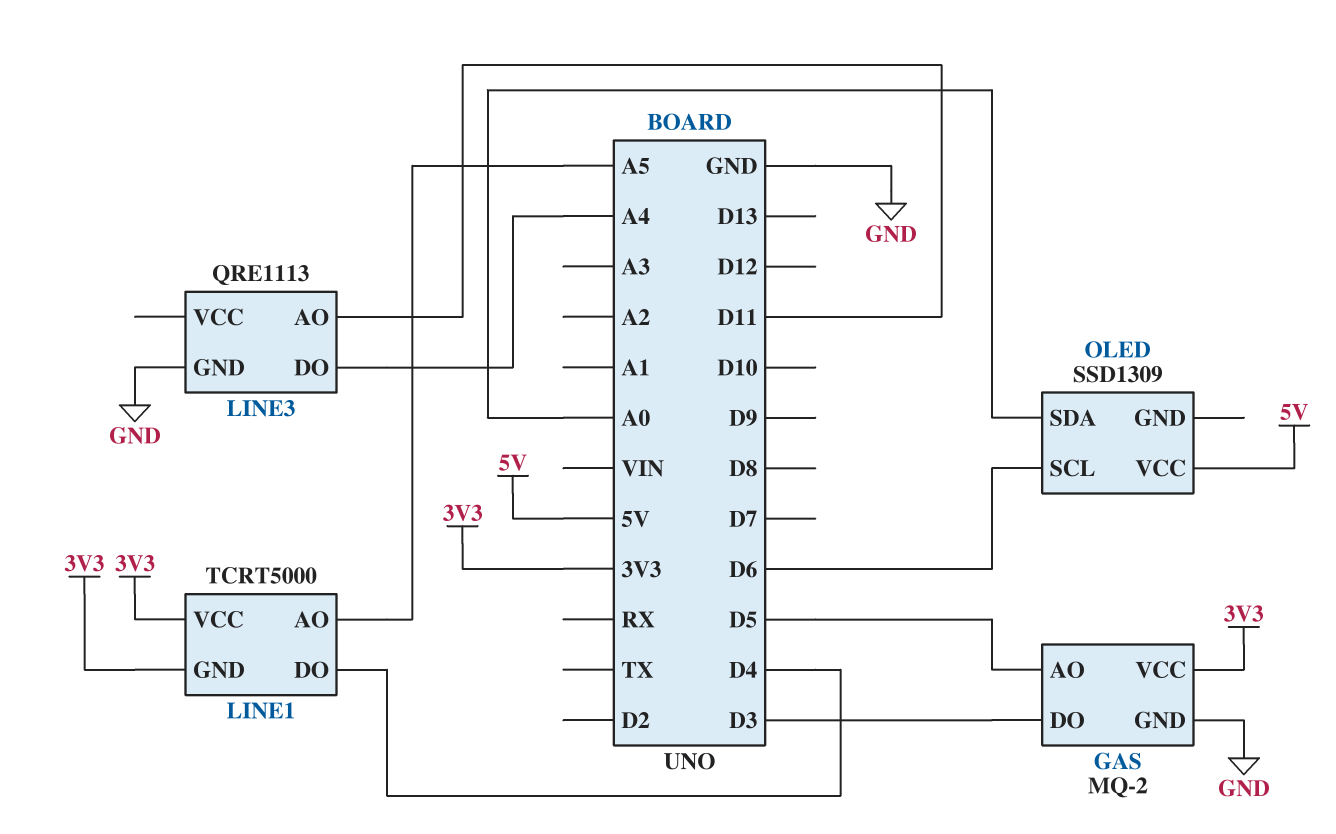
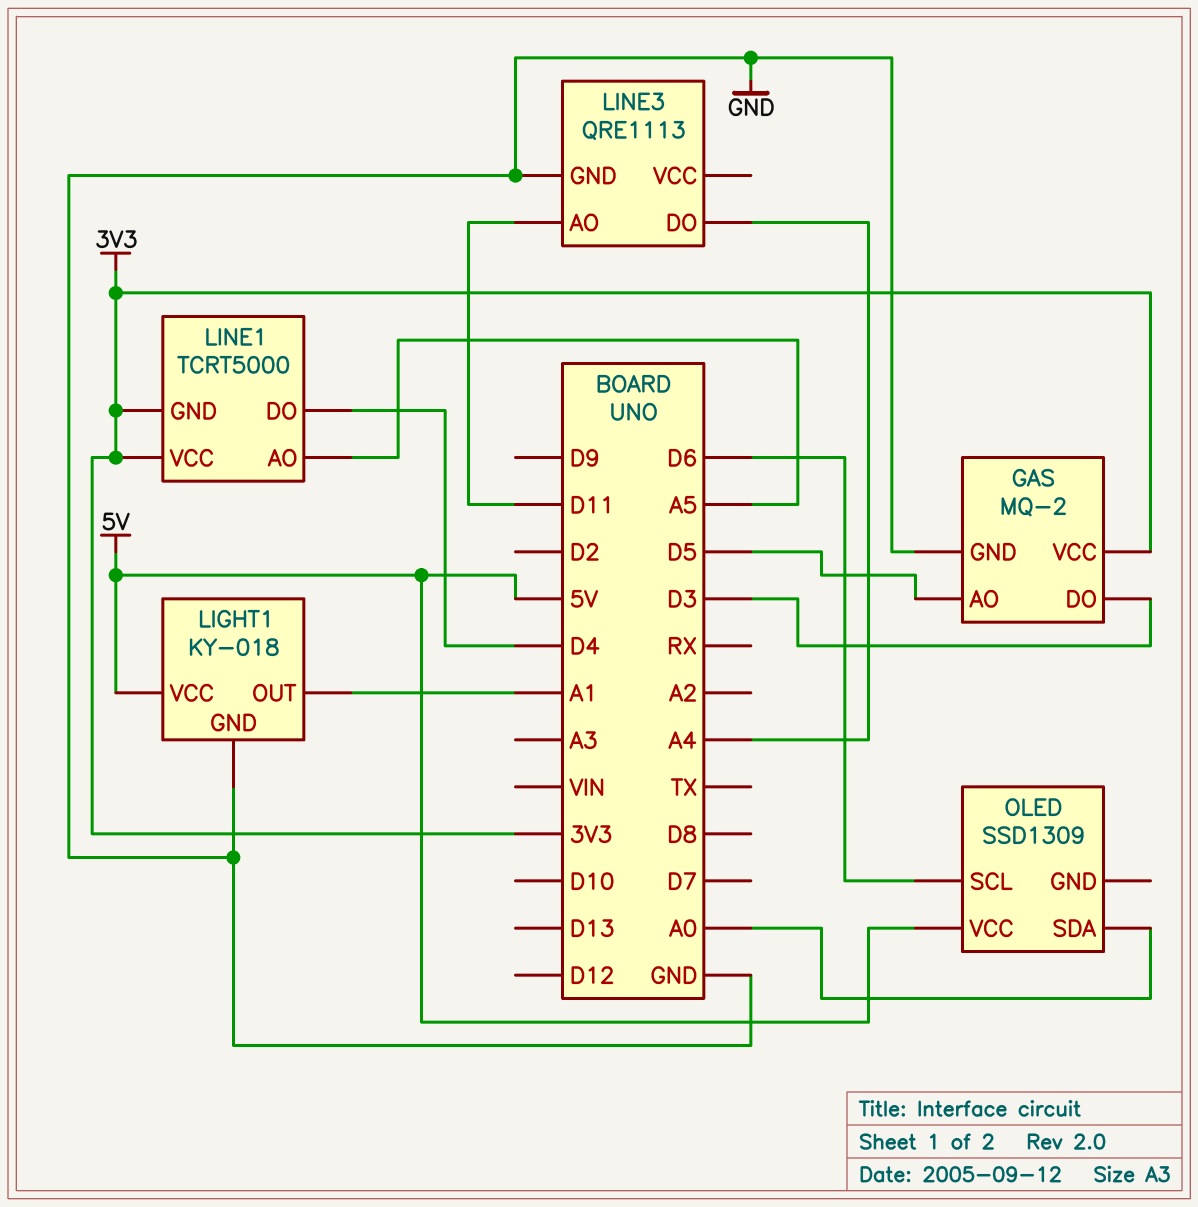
LIGHT1: none -> KY-018
LIGHT1 pin GND: none -> GND
LIGHT1 pin OUT: none -> A1
LIGHT1 pin VCC: none -> 5V

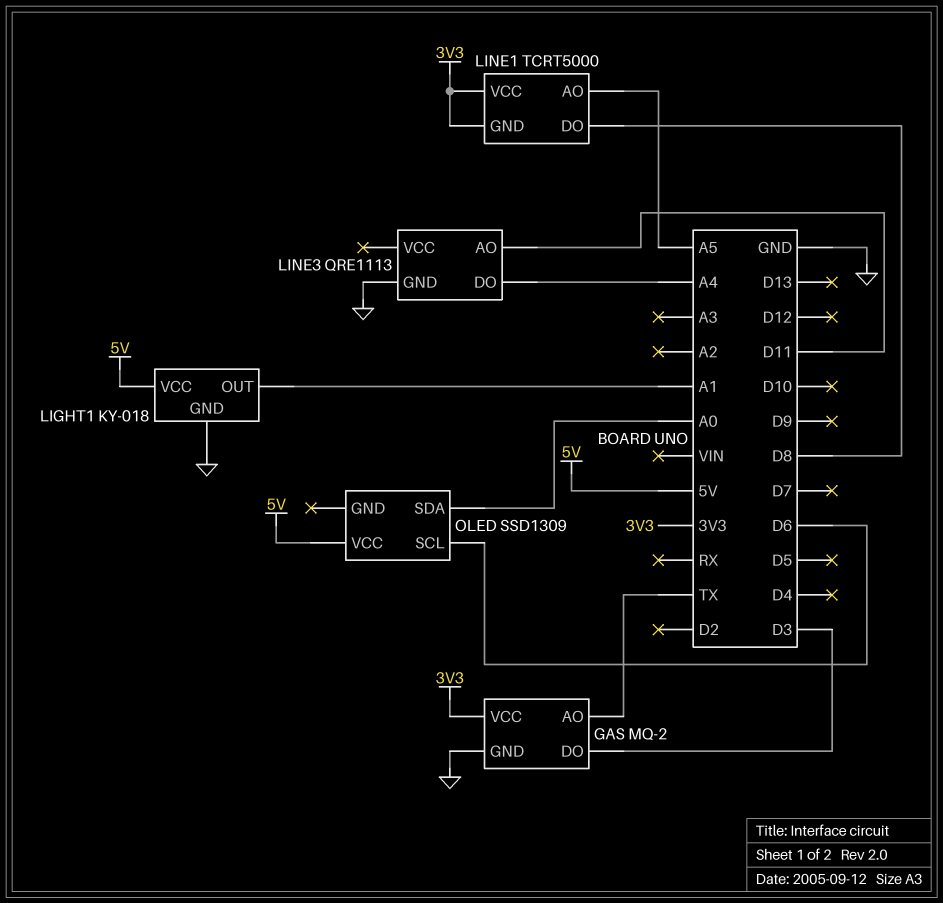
GAS pin AO: D5 -> TX
LINE1 pin DO: D4 -> D8

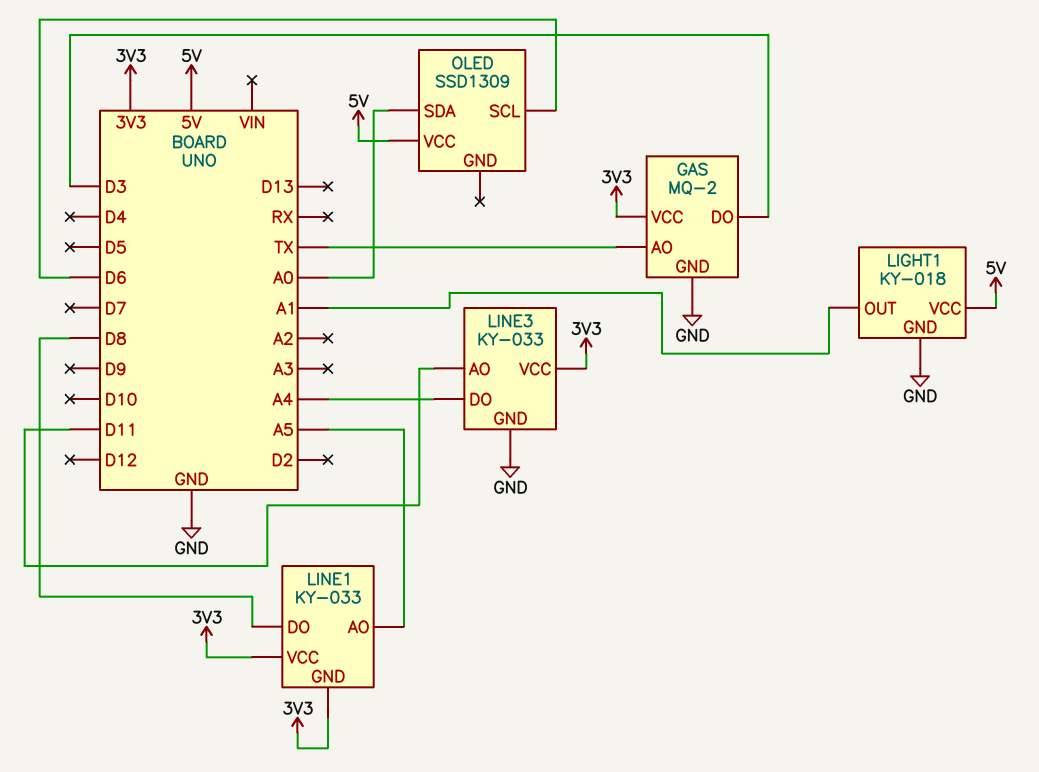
LINE1: TCRT5000 -> KY-033
LINE3: QRE1113 -> KY-033
LINE3 pin VCC: none -> 3V3

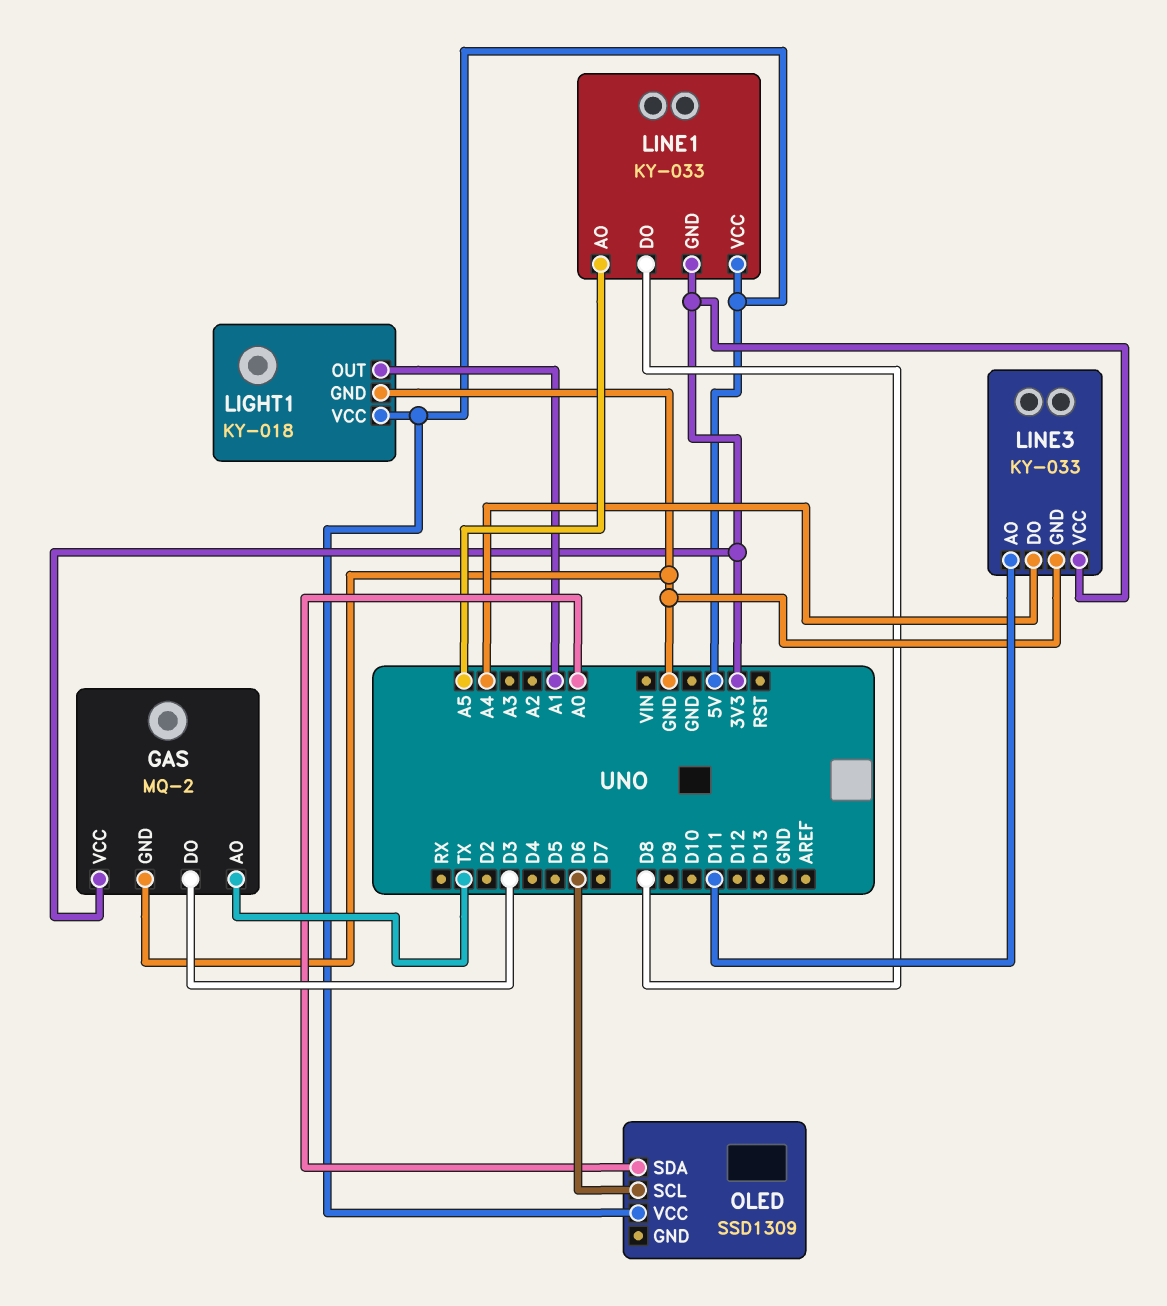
LINE1 pin VCC: 3V3 -> 5V

